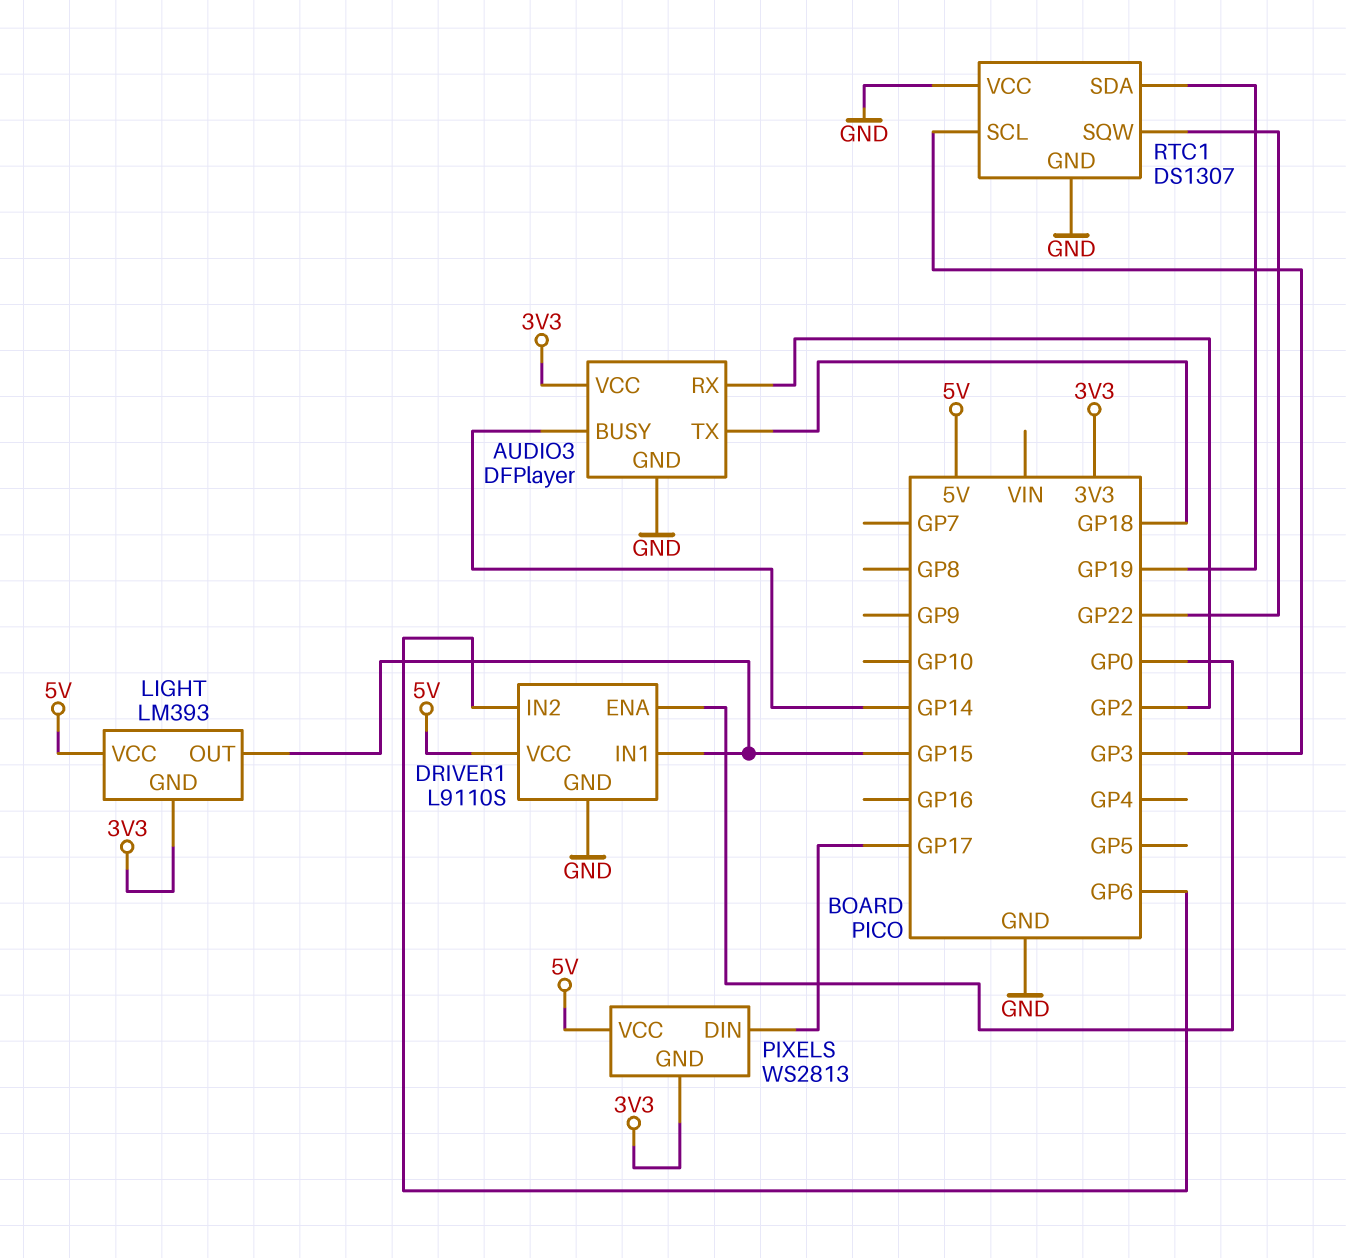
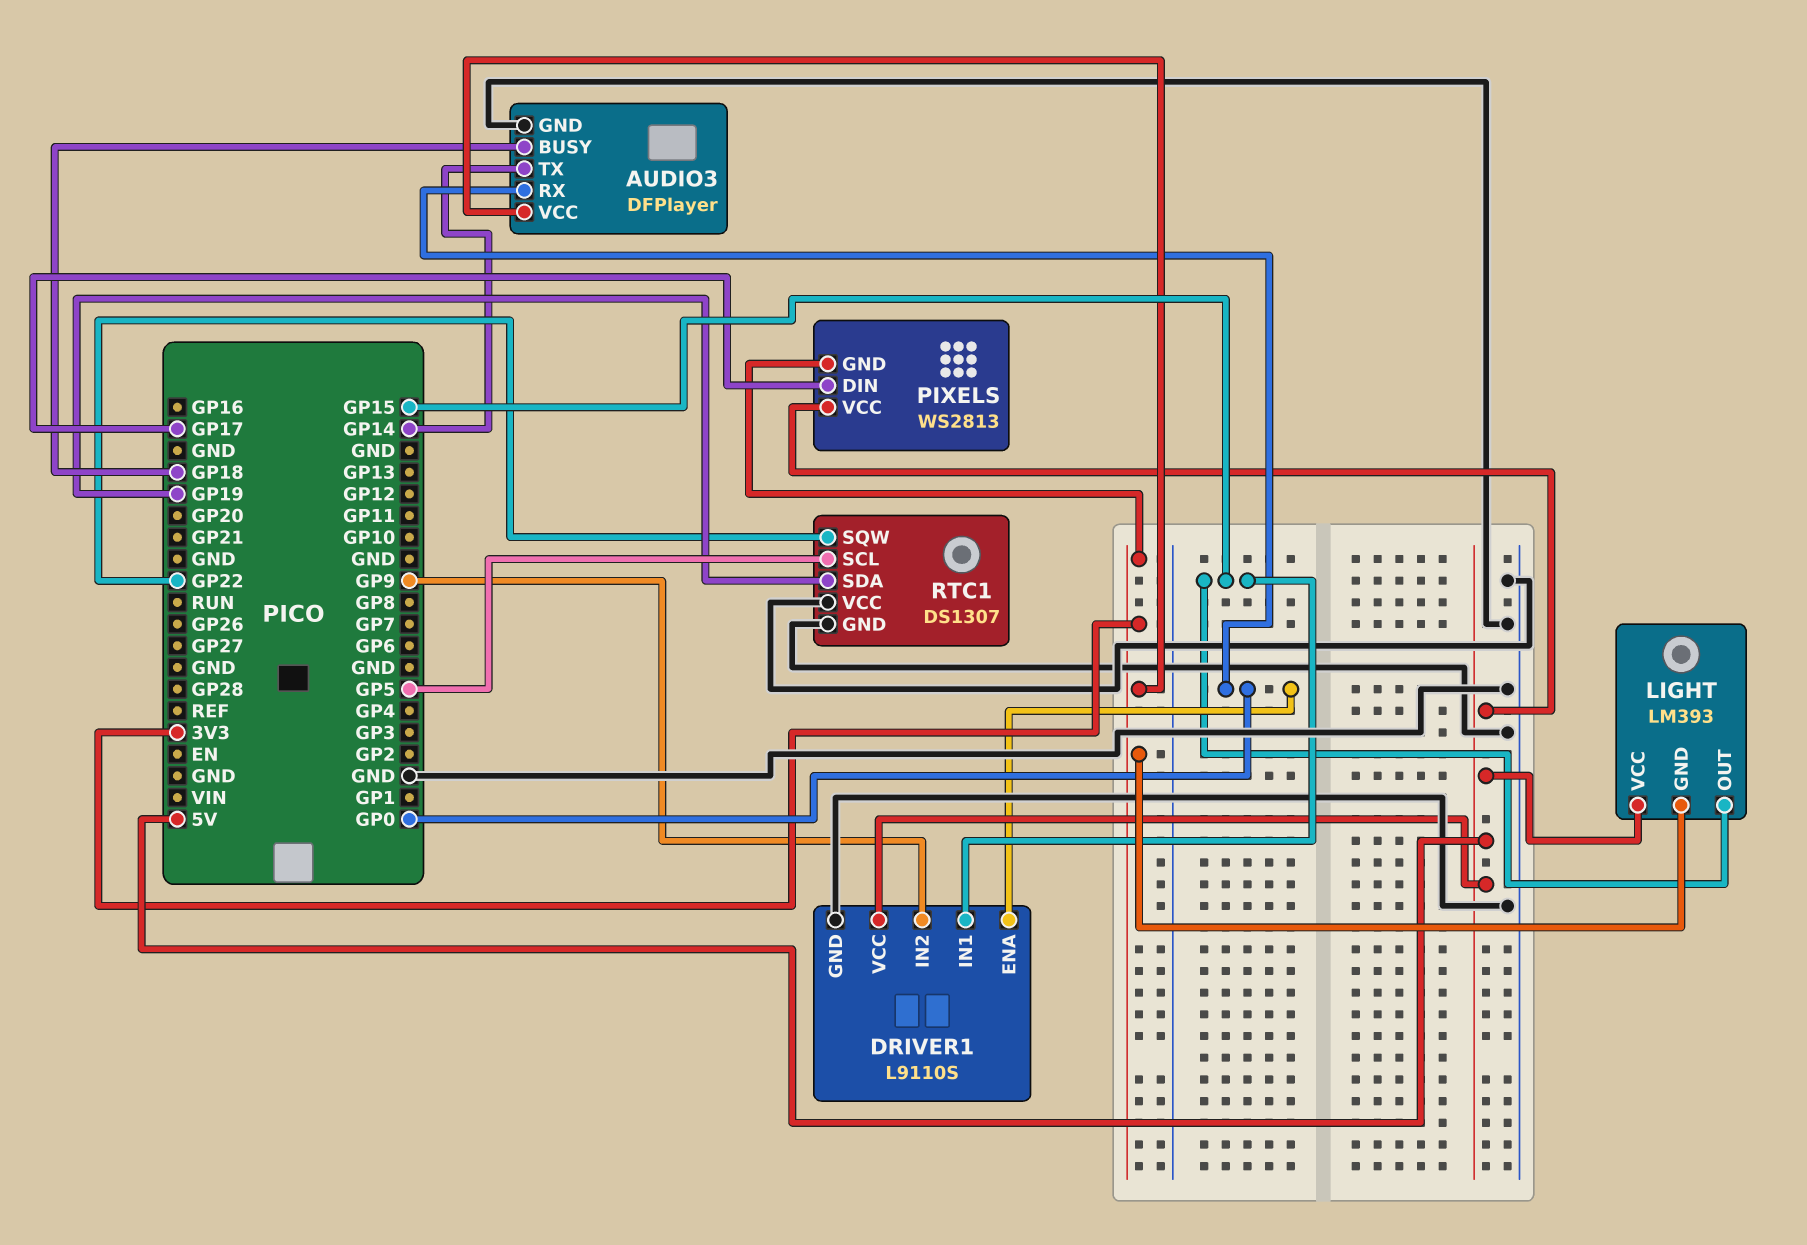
AUDIO3 pin BUSY: GP14 -> GP18
AUDIO3 pin RX: GP2 -> GP0
AUDIO3 pin TX: GP18 -> GP14
DRIVER1 pin IN2: GP6 -> GP9
RTC1 pin SCL: GP3 -> GP5

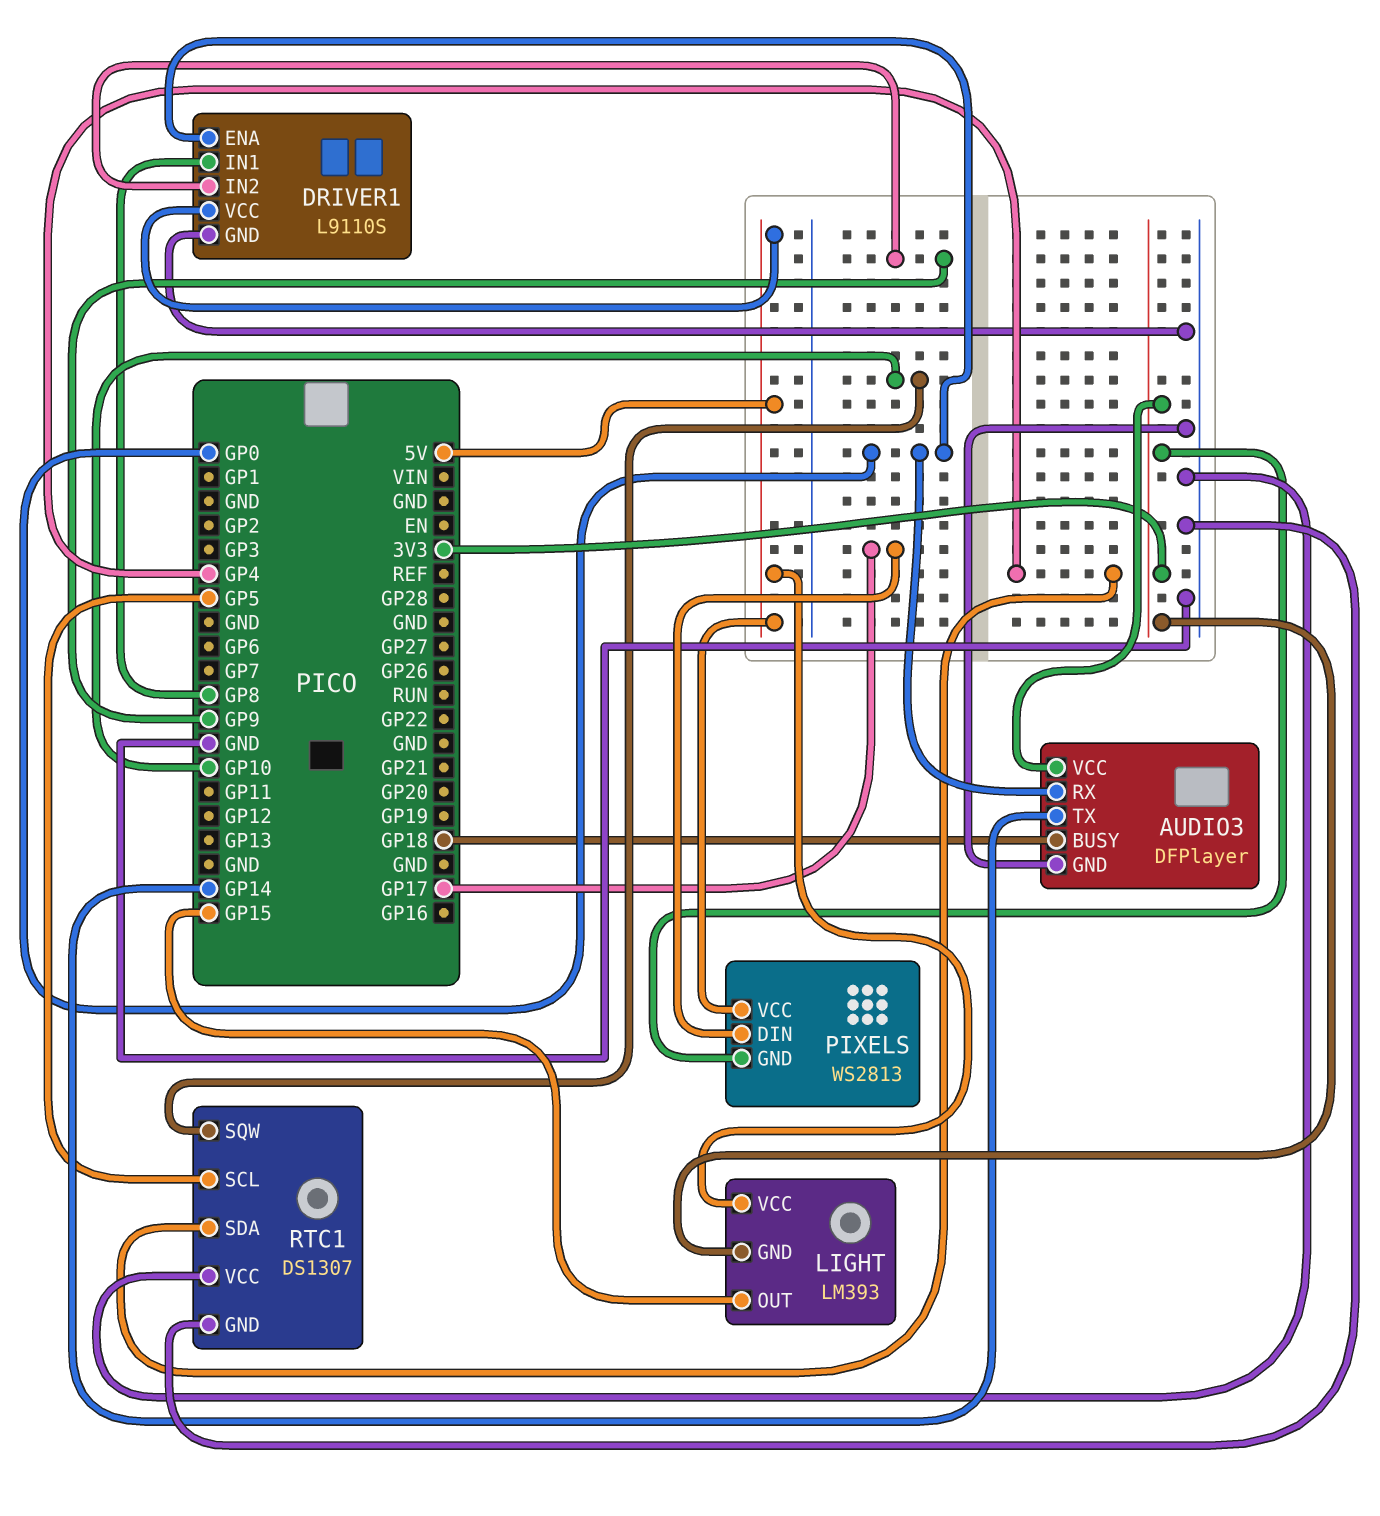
DRIVER1 pin IN1: GP15 -> GP8
RTC1 pin SDA: GP19 -> GP4
RTC1 pin SQW: GP22 -> GP10

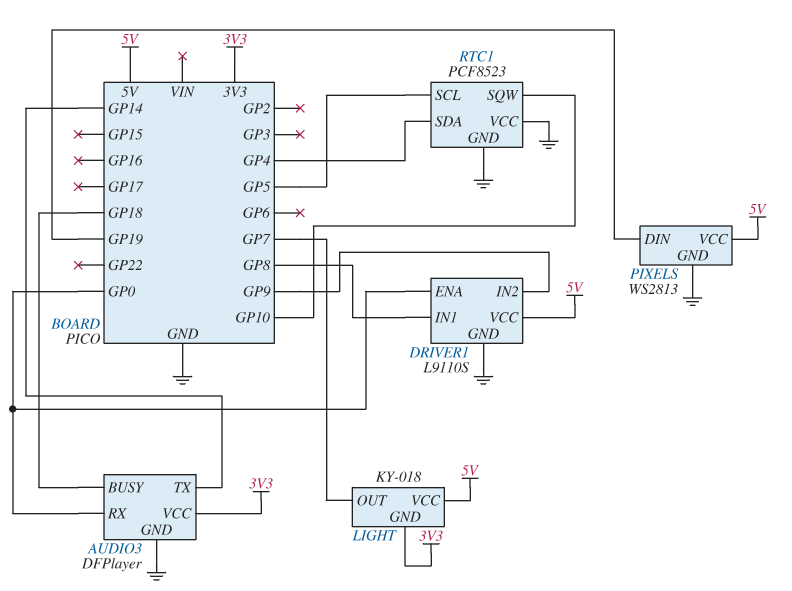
LIGHT: LM393 -> KY-018
LIGHT pin OUT: GP15 -> GP7
PIXELS pin DIN: GP17 -> GP19
PIXELS pin GND: 3V3 -> GND
RTC1: DS1307 -> PCF8523

